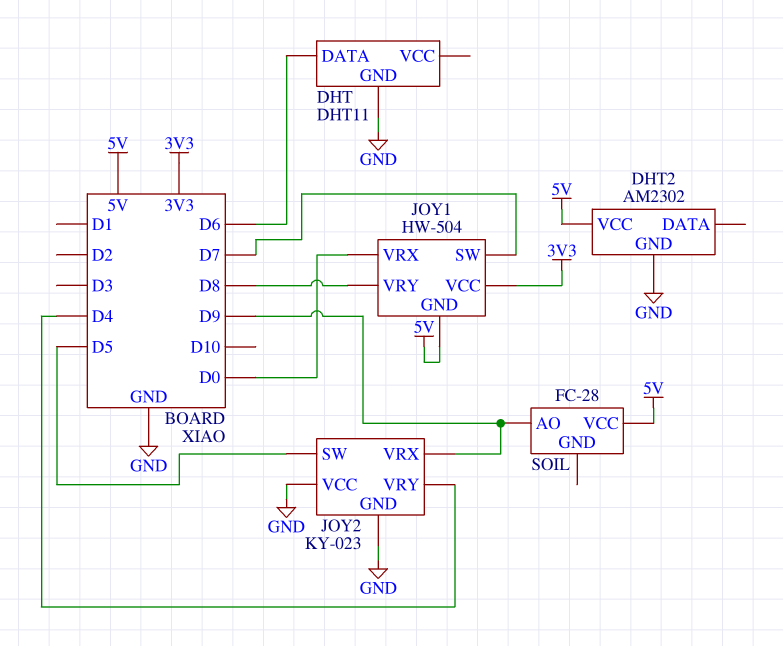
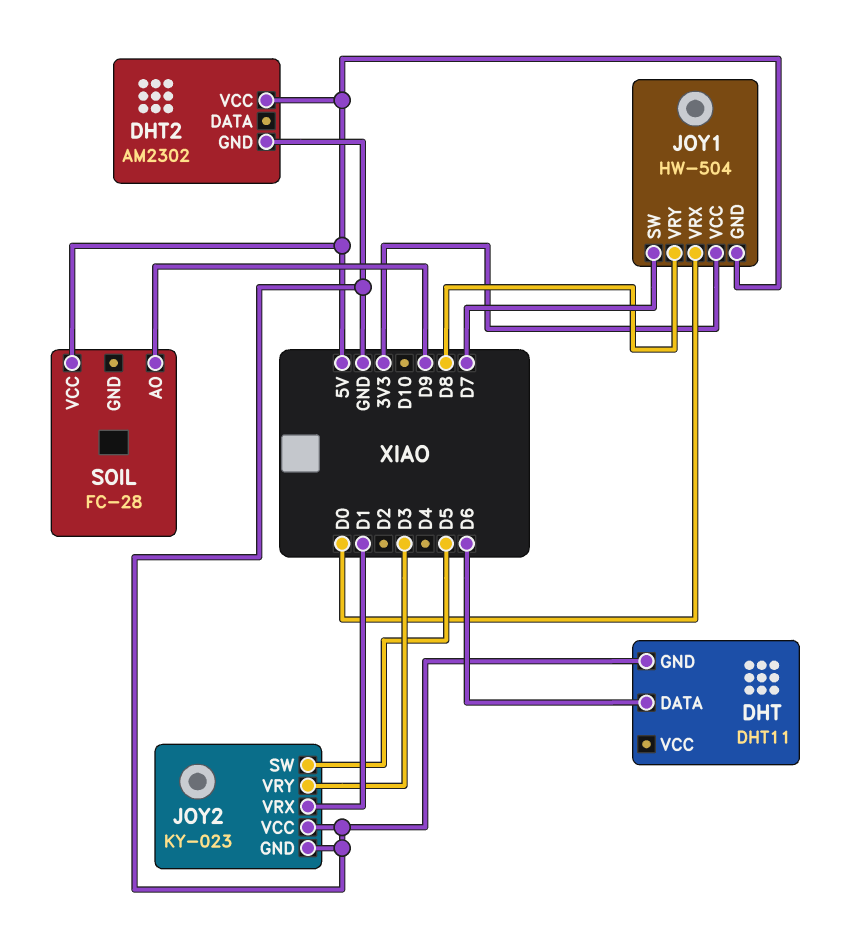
JOY2 pin VRX: D9 -> D1
JOY2 pin VRY: D4 -> D3

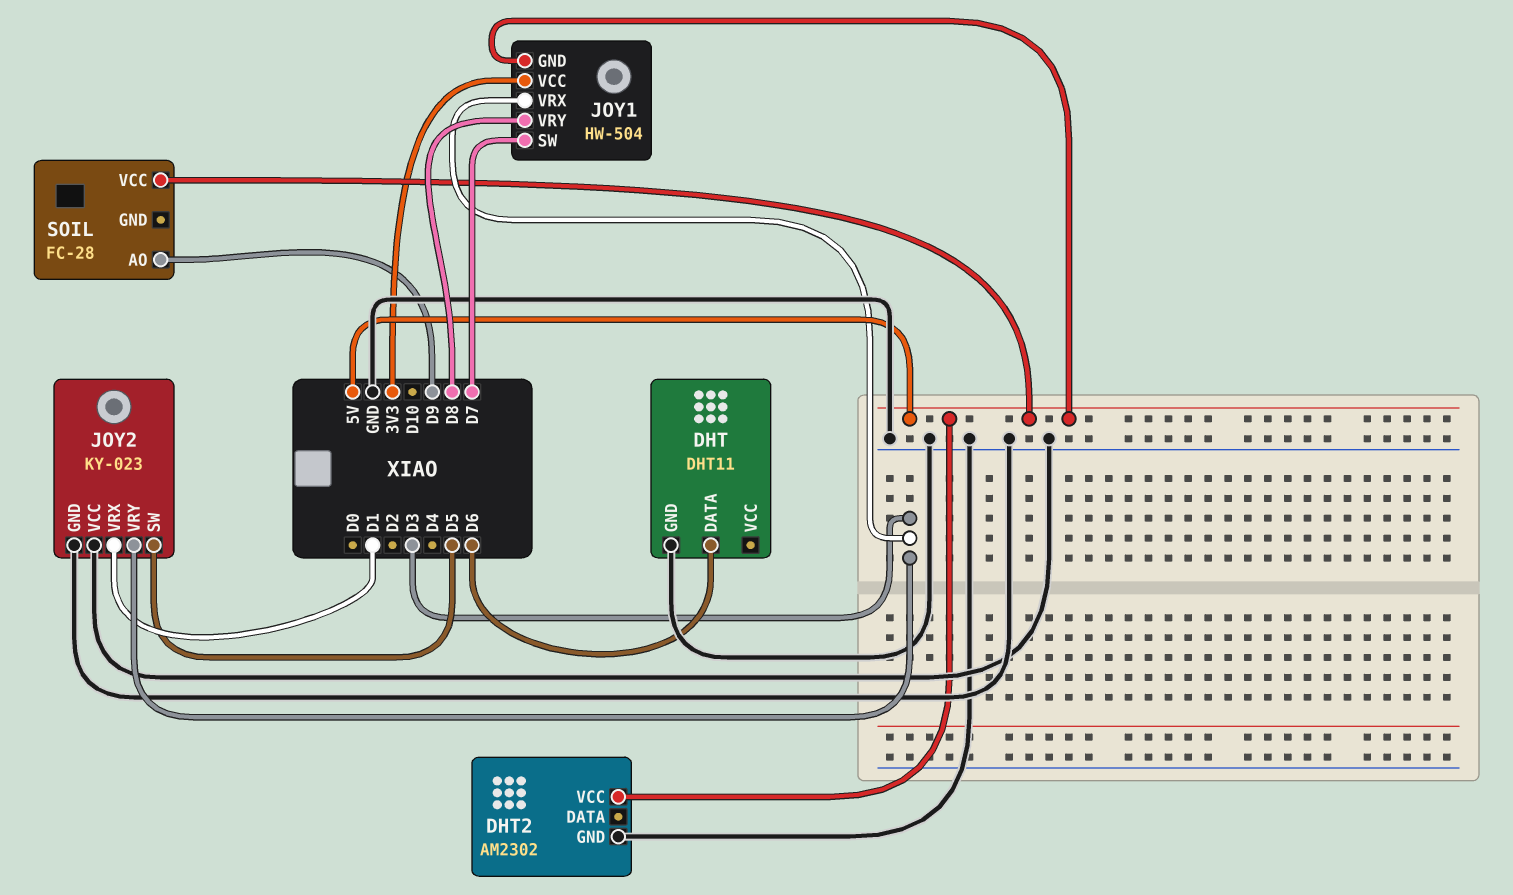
JOY1 pin VRX: D0 -> D3

